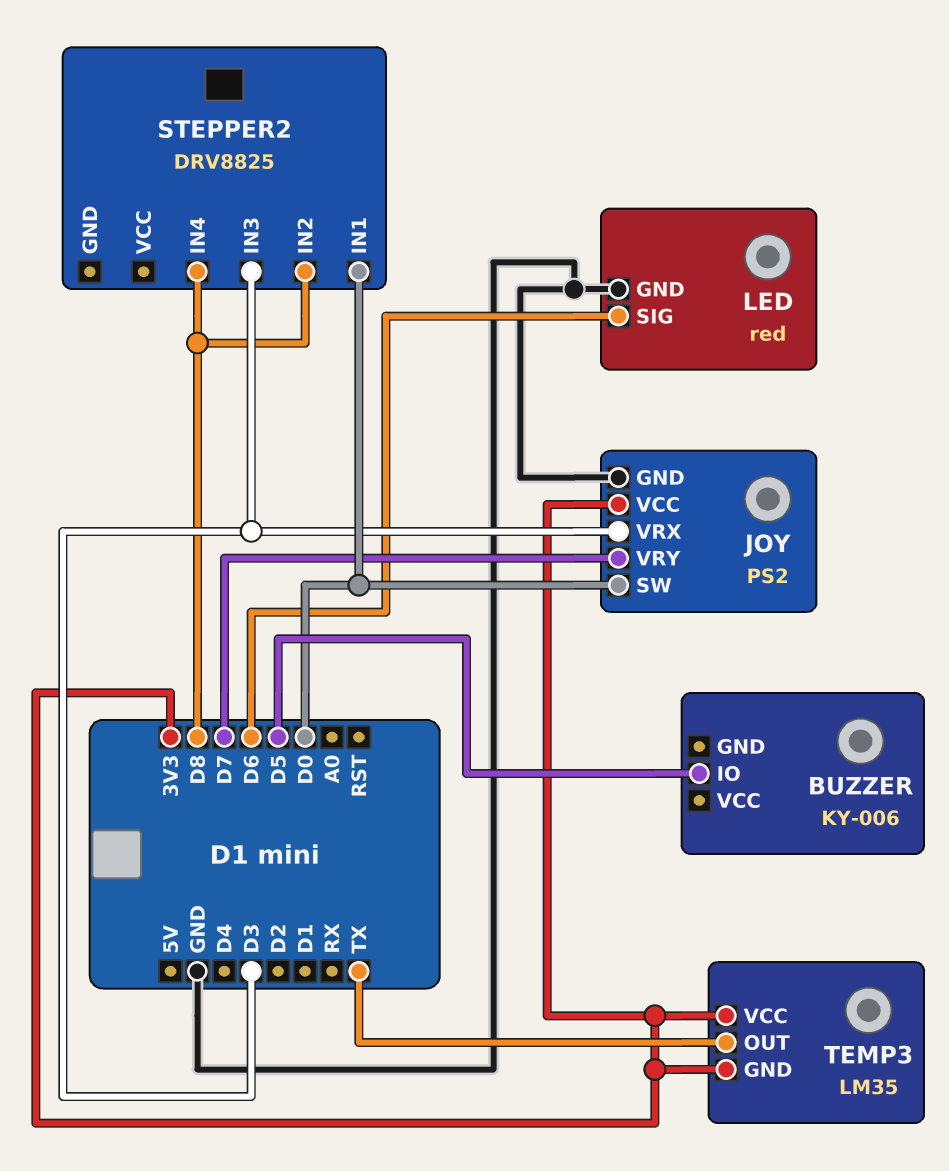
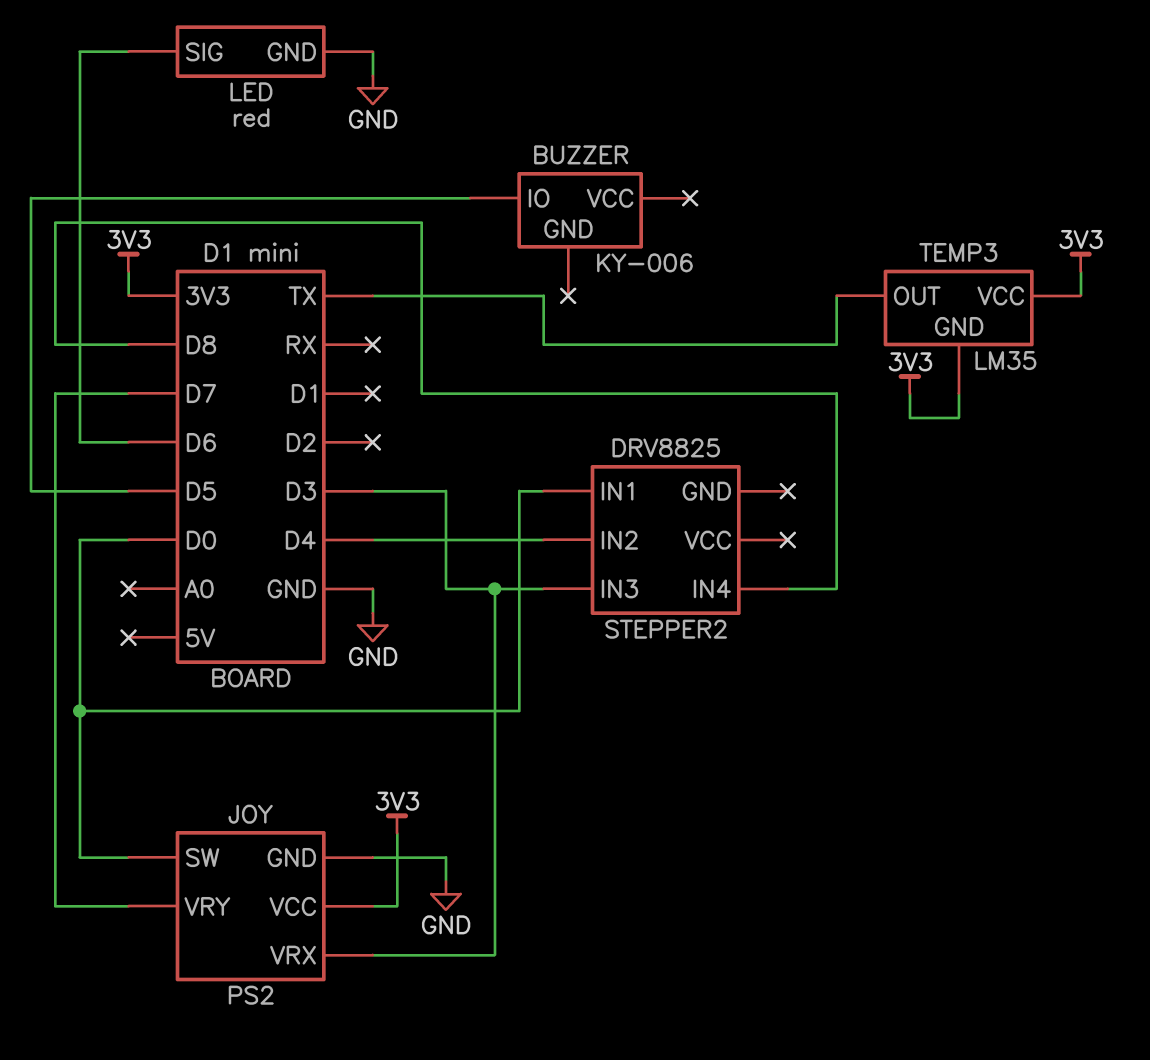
STEPPER2 pin IN2: D8 -> D4

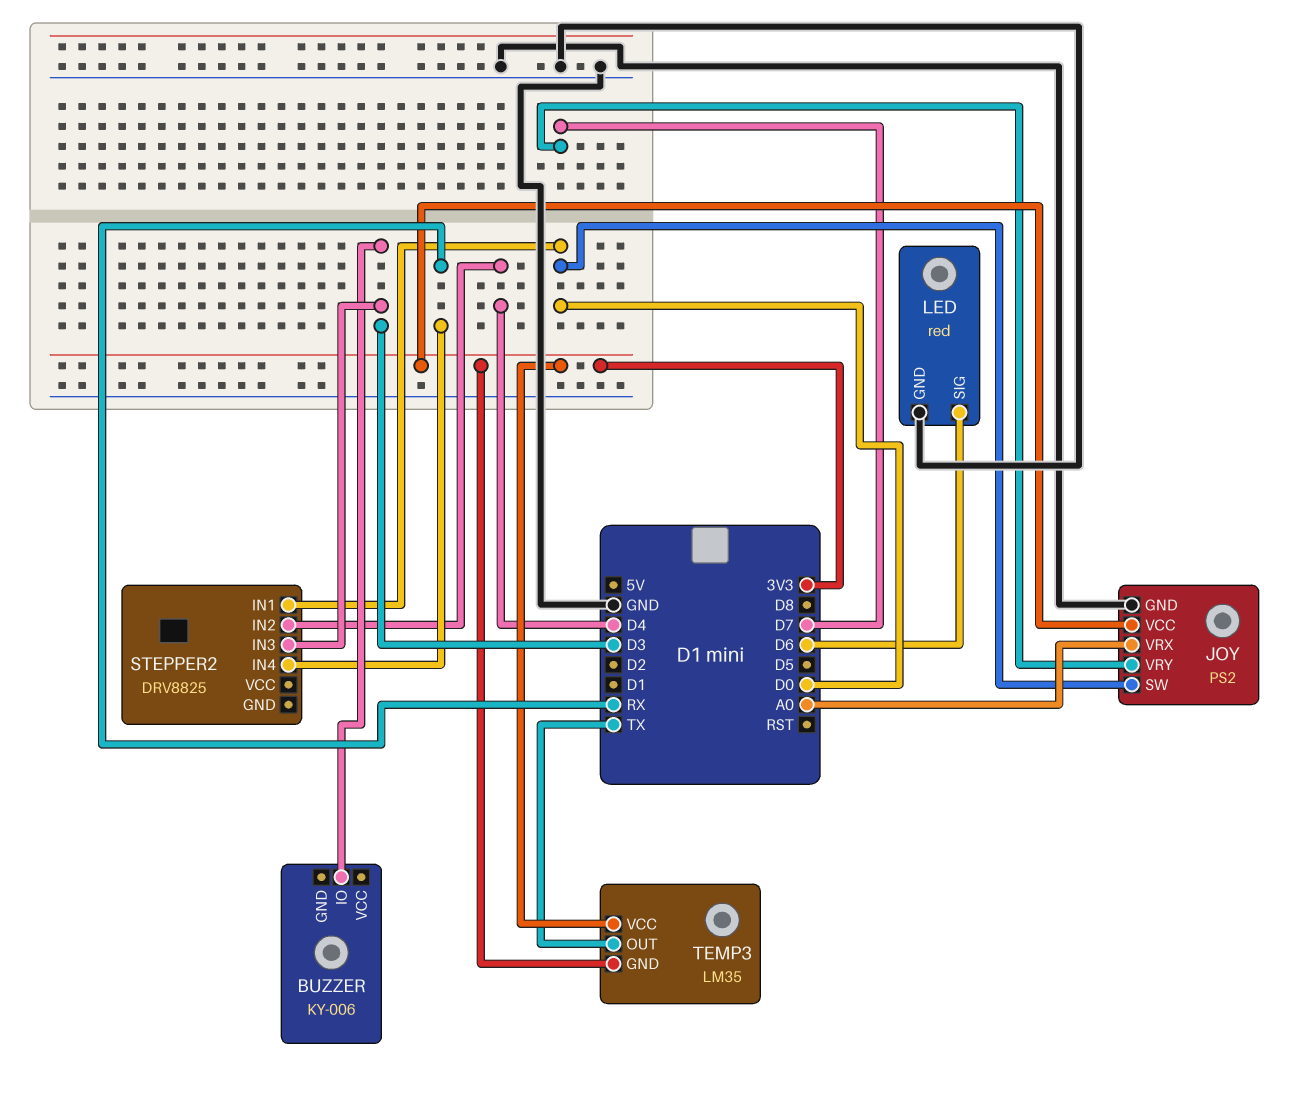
BUZZER pin IO: D5 -> D3
JOY pin VRX: D3 -> A0
STEPPER2 pin IN4: D8 -> RX

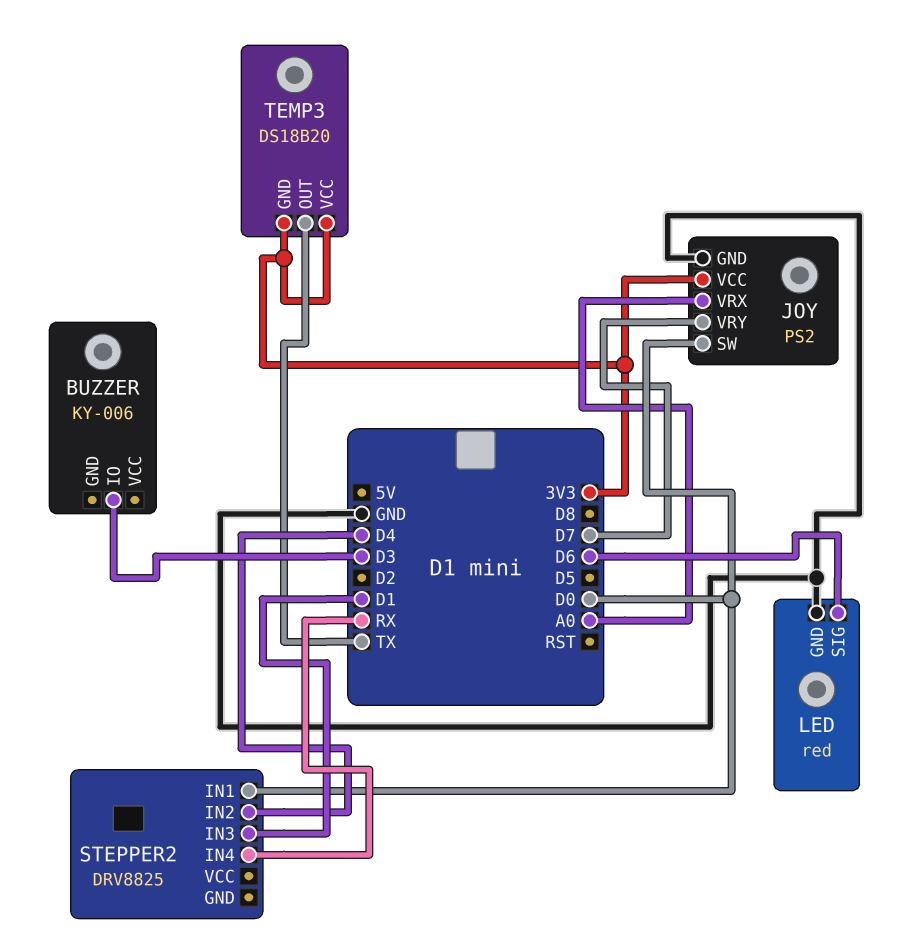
STEPPER2 pin IN3: D3 -> D1
TEMP3: LM35 -> DS18B20

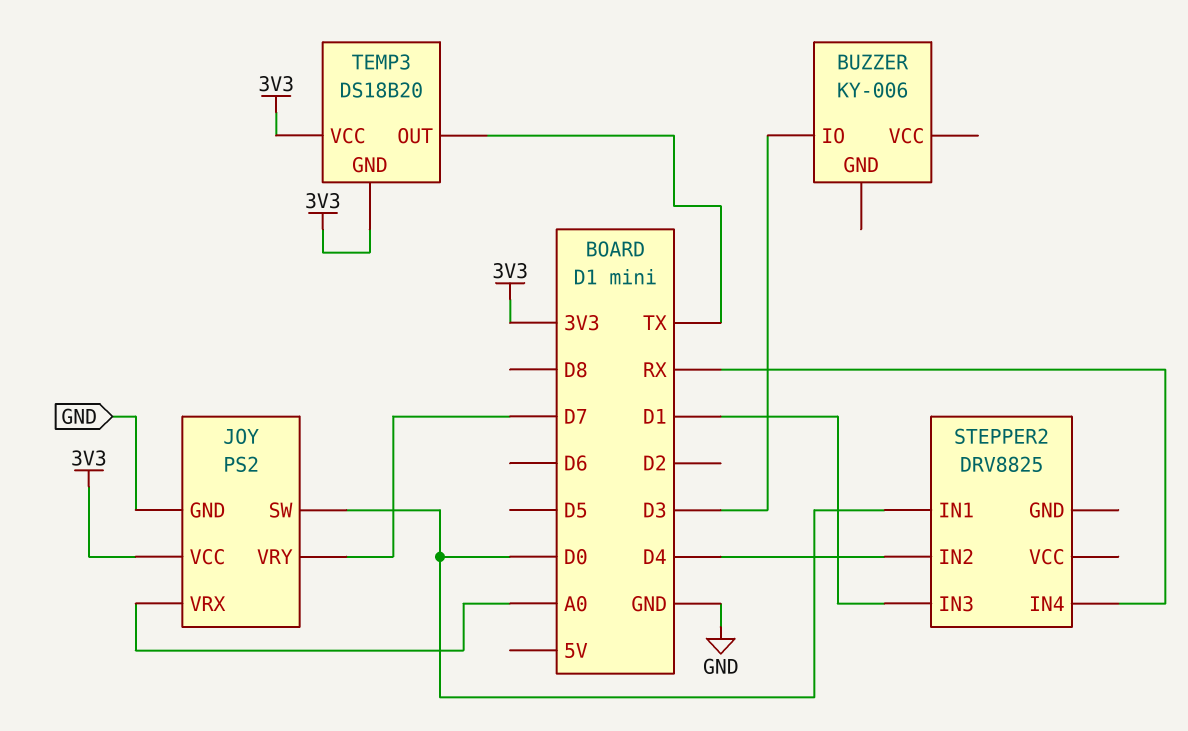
LED: red -> none
LED pin GND: GND -> none
LED pin SIG: D6 -> none

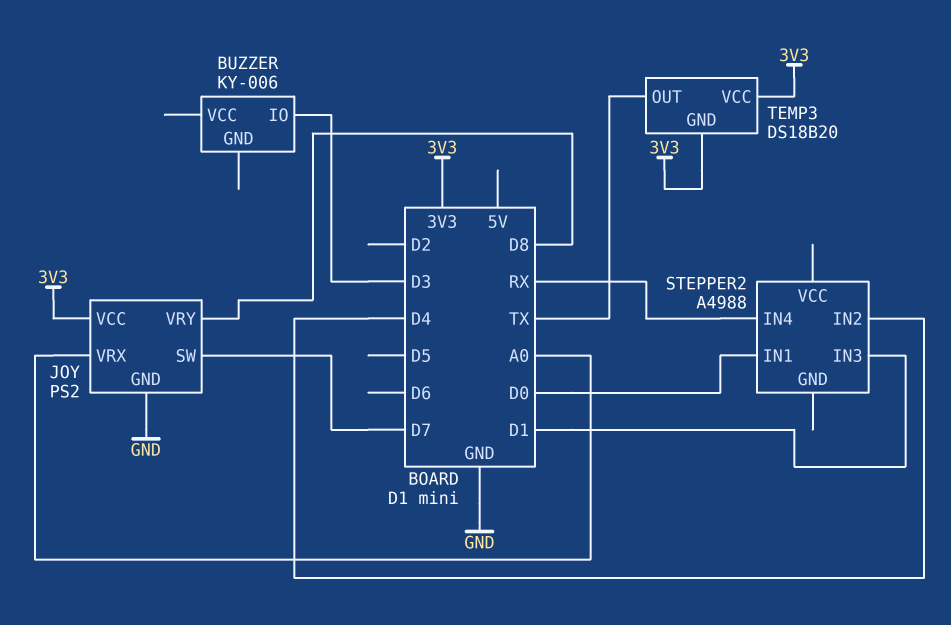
JOY pin SW: D0 -> D7
JOY pin VRY: D7 -> D8
STEPPER2: DRV8825 -> A4988

